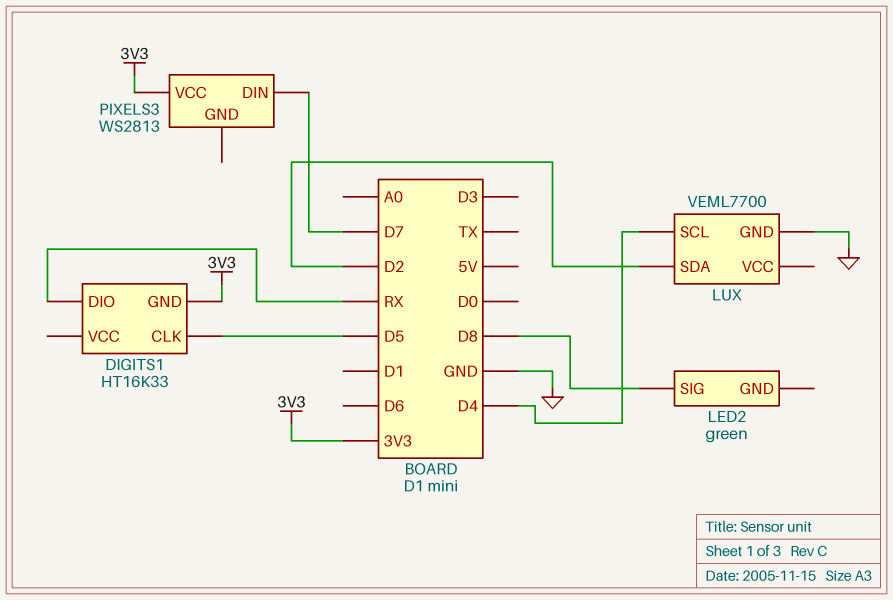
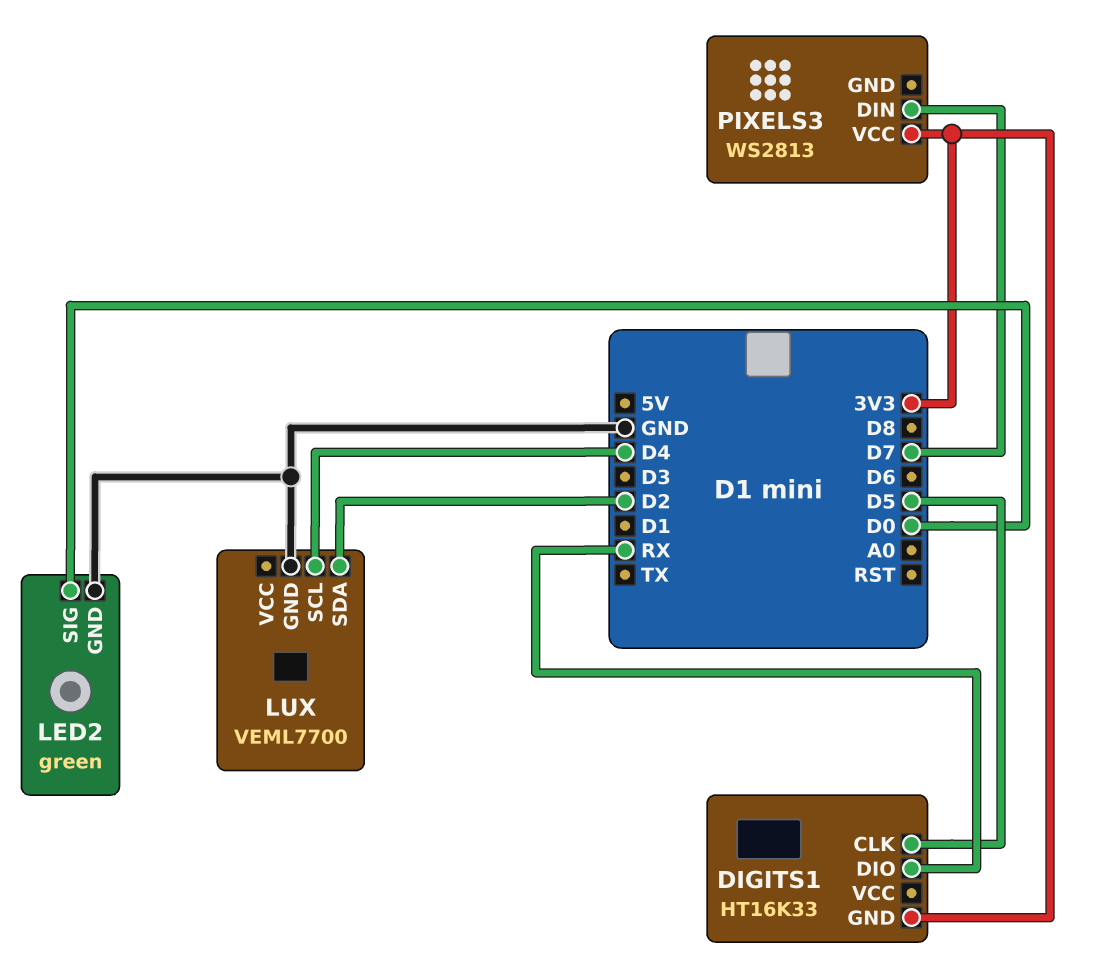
LED2 pin GND: none -> GND
LED2 pin SIG: D8 -> D0

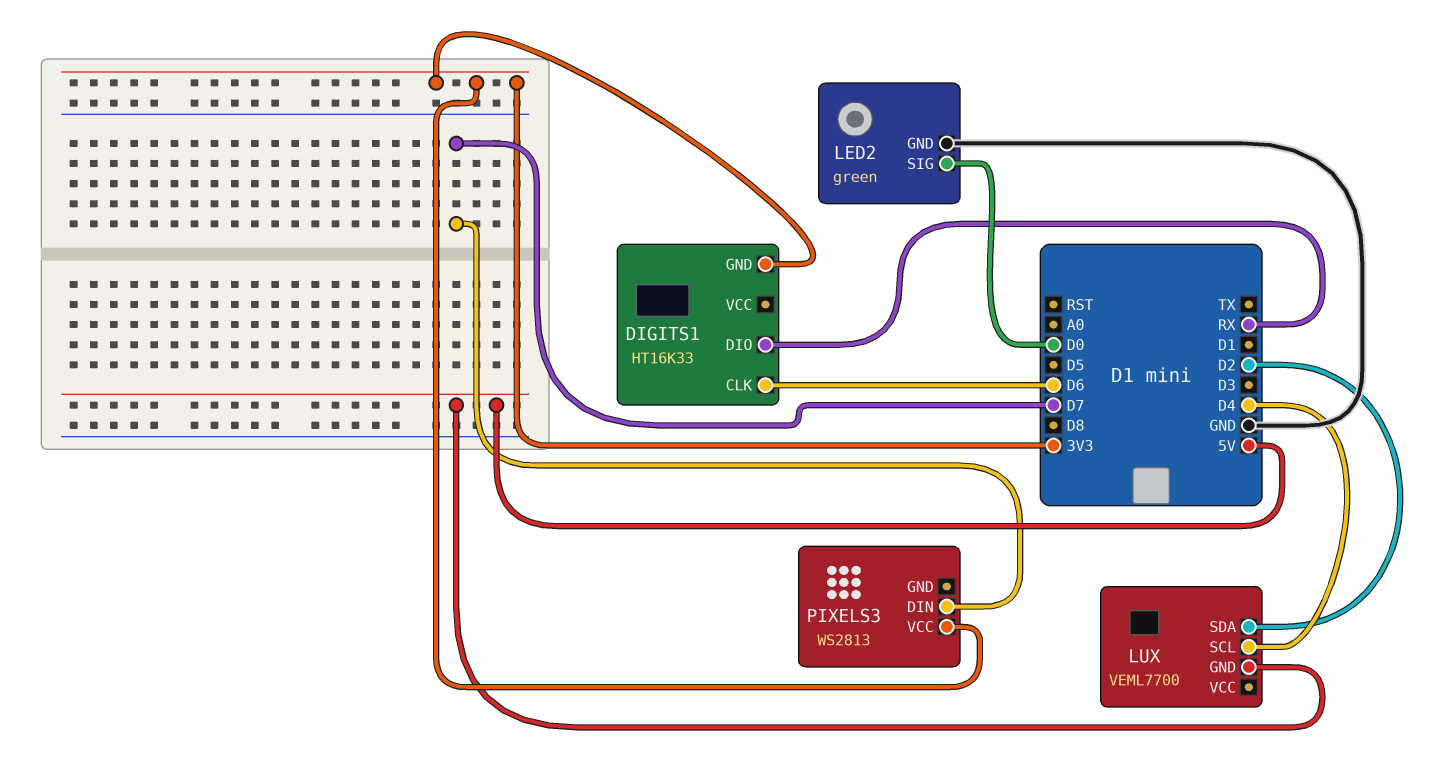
DIGITS1 pin CLK: D5 -> D6
LUX pin GND: GND -> 5V

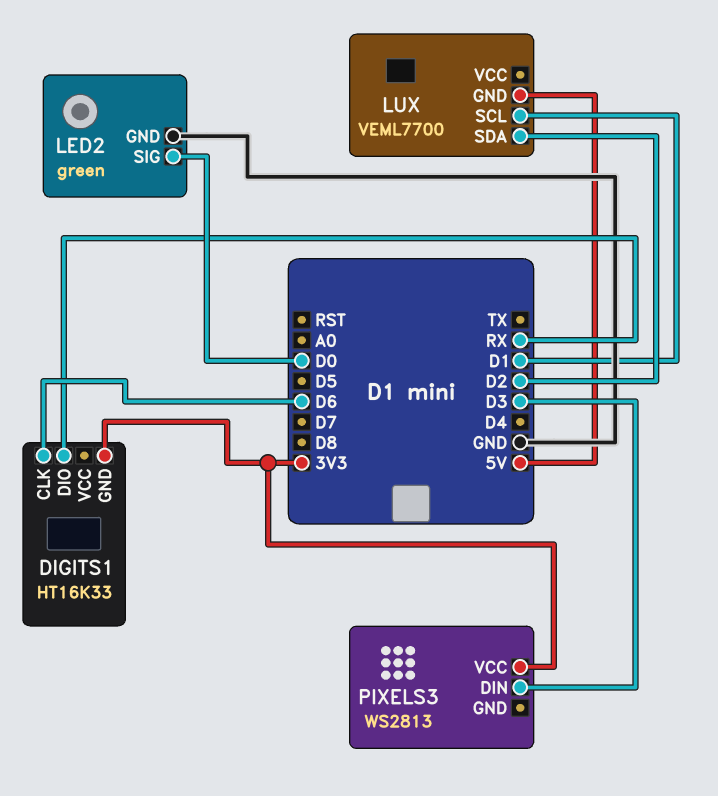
LUX pin SCL: D4 -> D1
PIXELS3 pin DIN: D7 -> D3

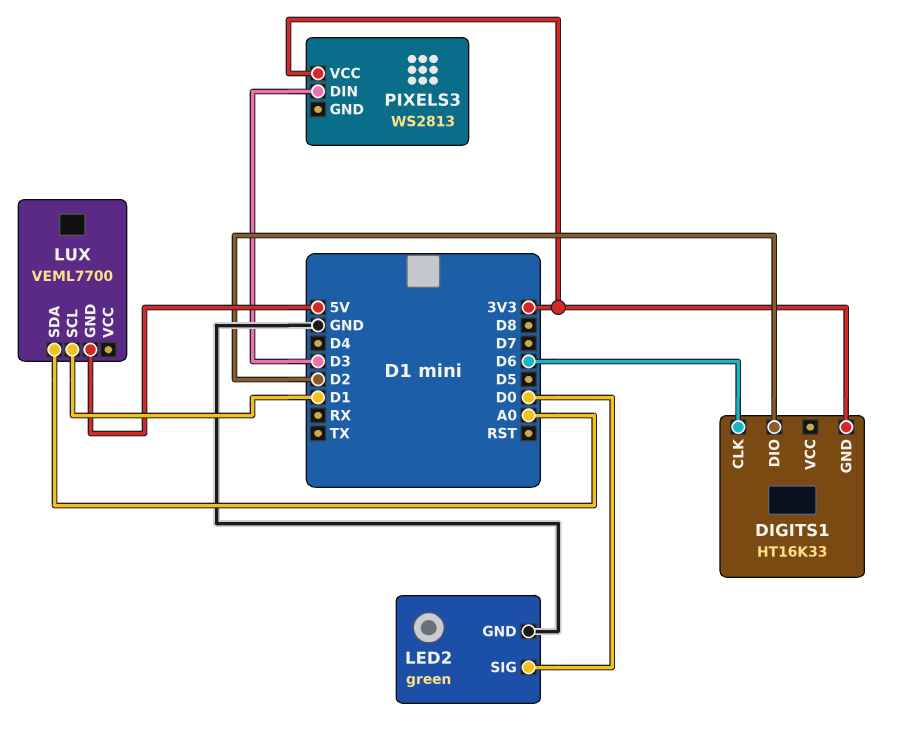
DIGITS1 pin DIO: RX -> D2
LUX pin SDA: D2 -> A0

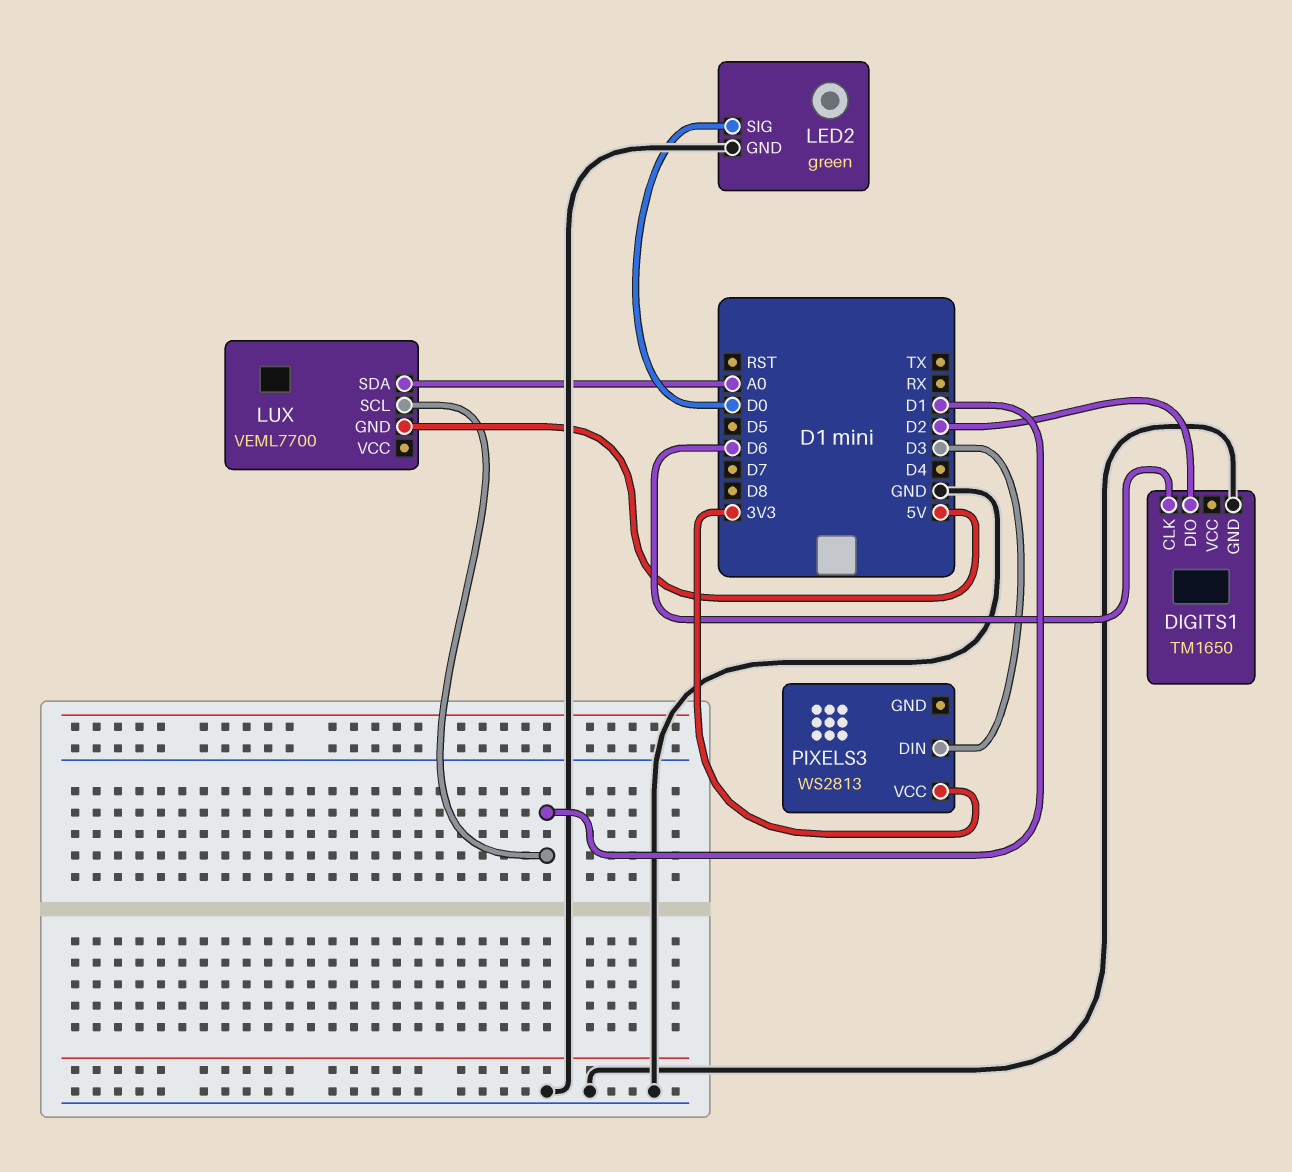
DIGITS1: HT16K33 -> TM1650
DIGITS1 pin GND: 3V3 -> GND

